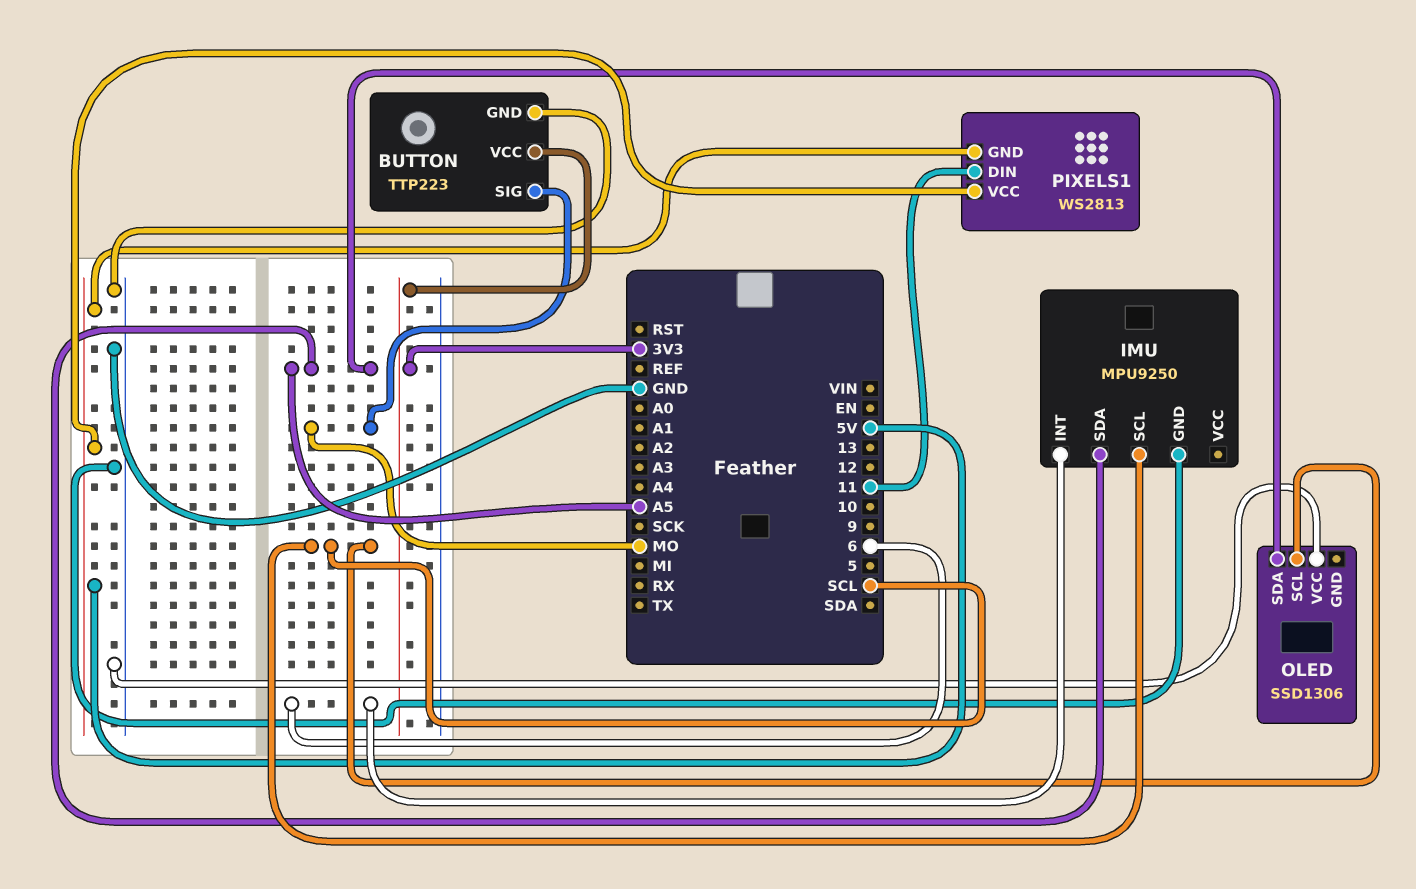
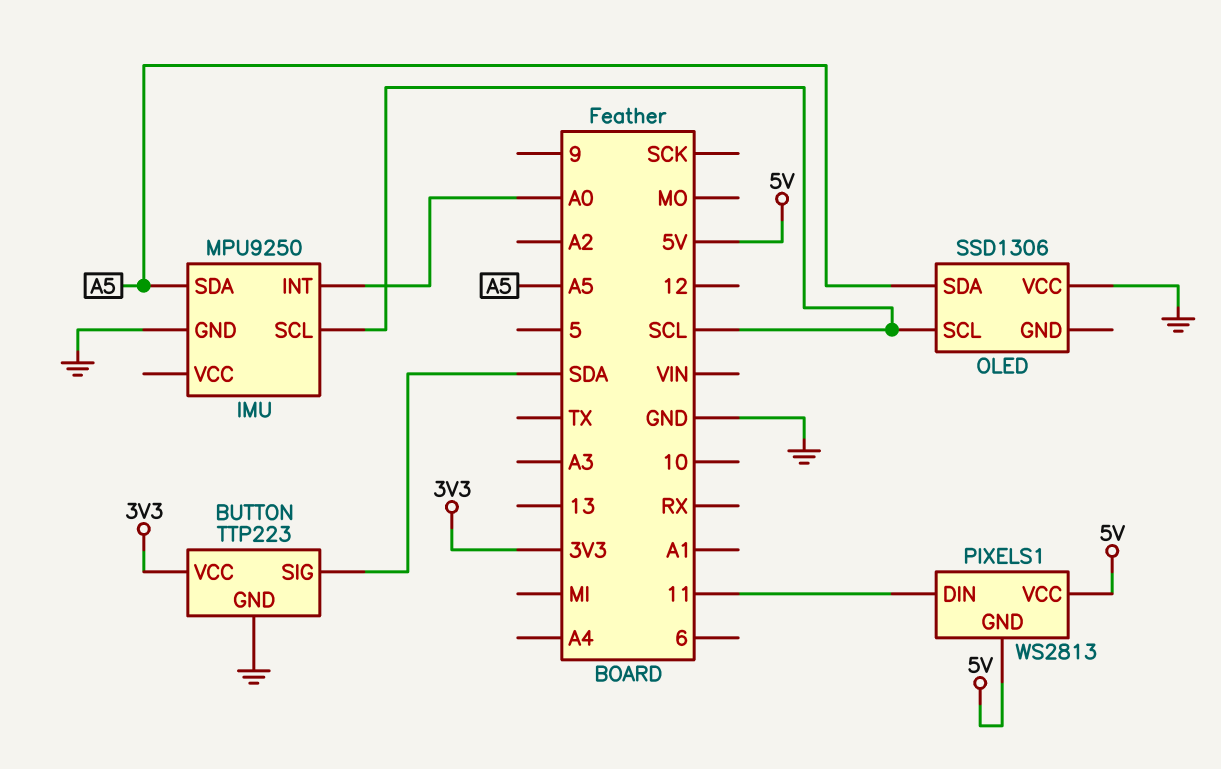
BUTTON pin SIG: MO -> SDA
IMU pin INT: 6 -> A0

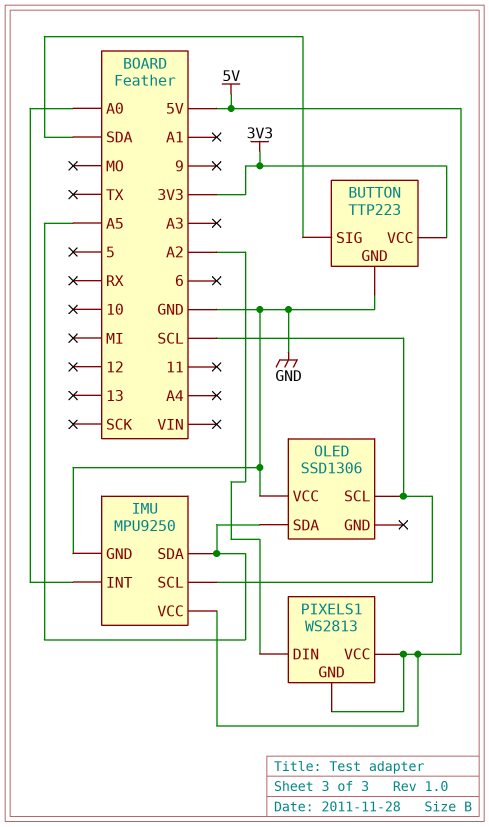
IMU pin VCC: none -> 5V
PIXELS1 pin DIN: 11 -> A2

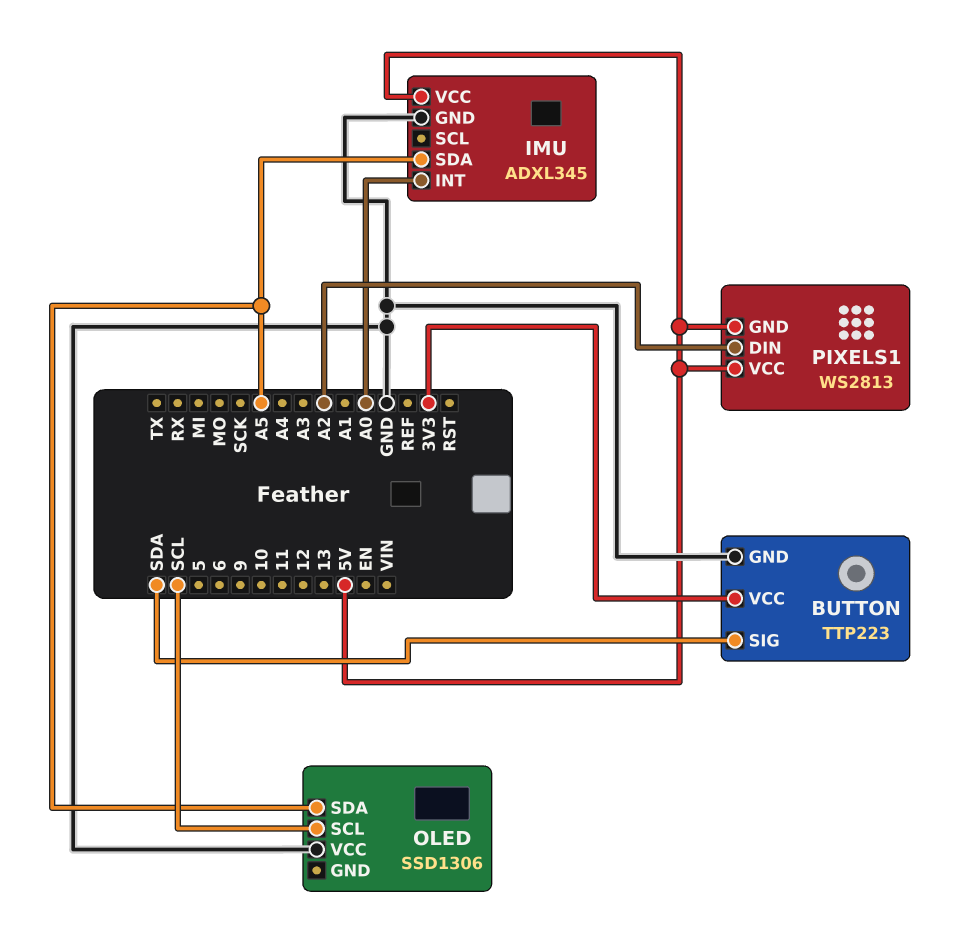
IMU: MPU9250 -> ADXL345
IMU pin SCL: SCL -> none

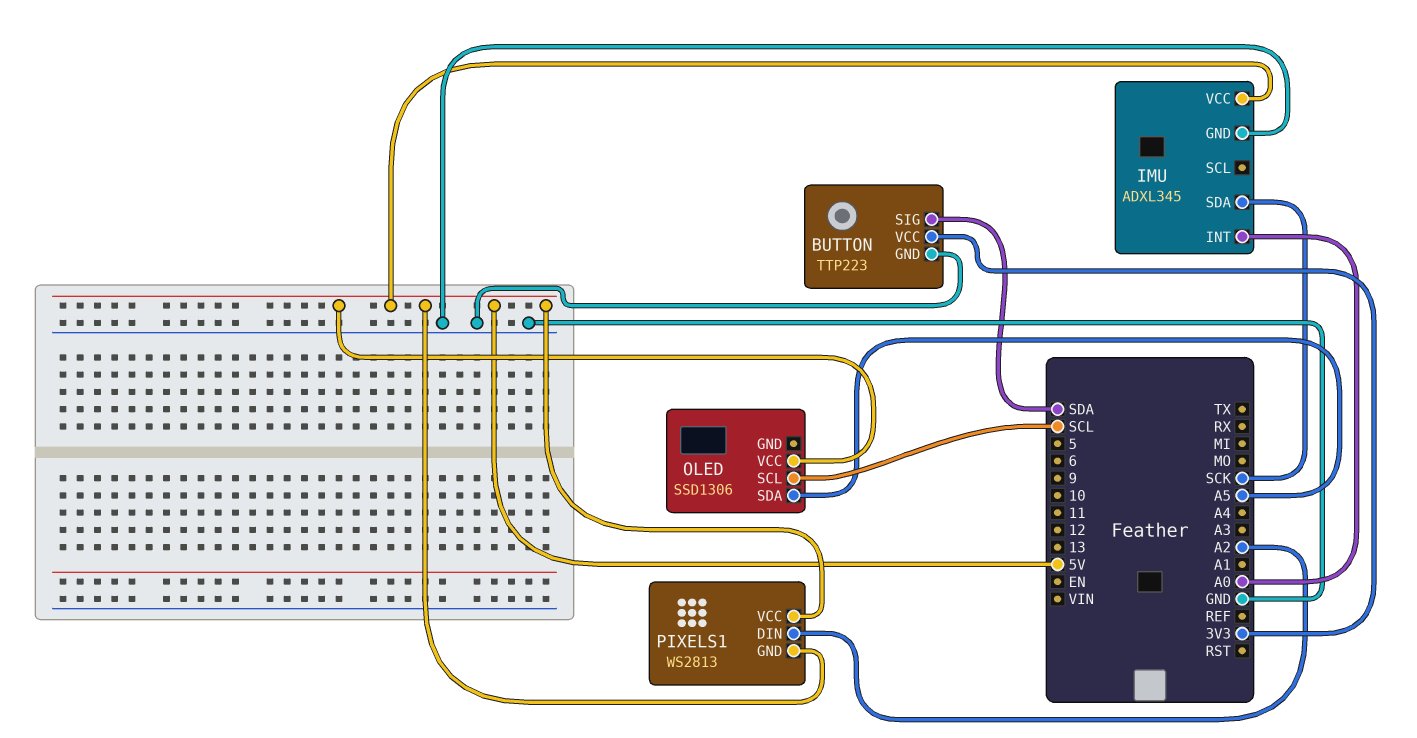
IMU pin SDA: A5 -> SCK
OLED pin VCC: GND -> 5V

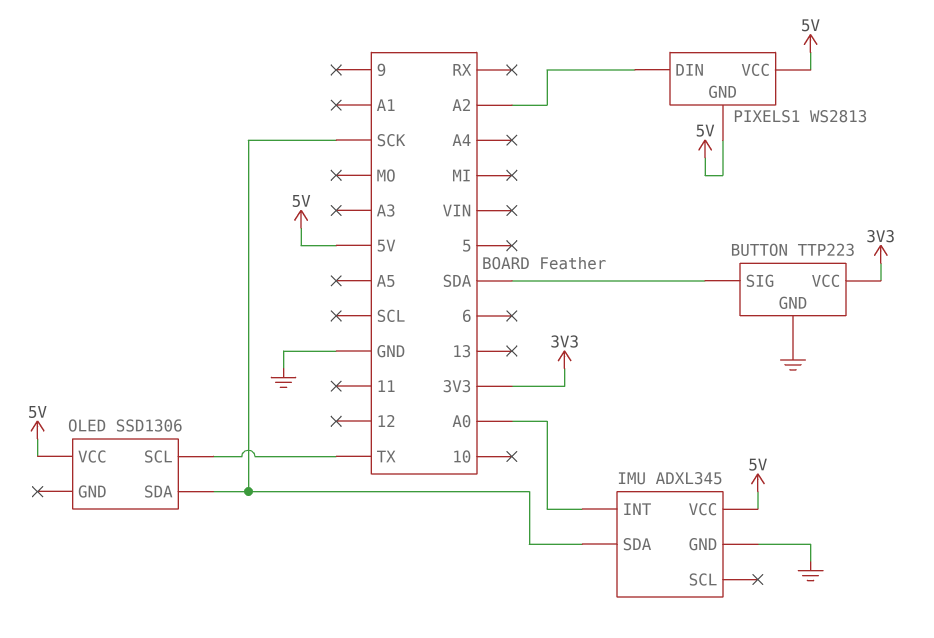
OLED pin SCL: SCL -> TX
OLED pin SDA: A5 -> SCK

